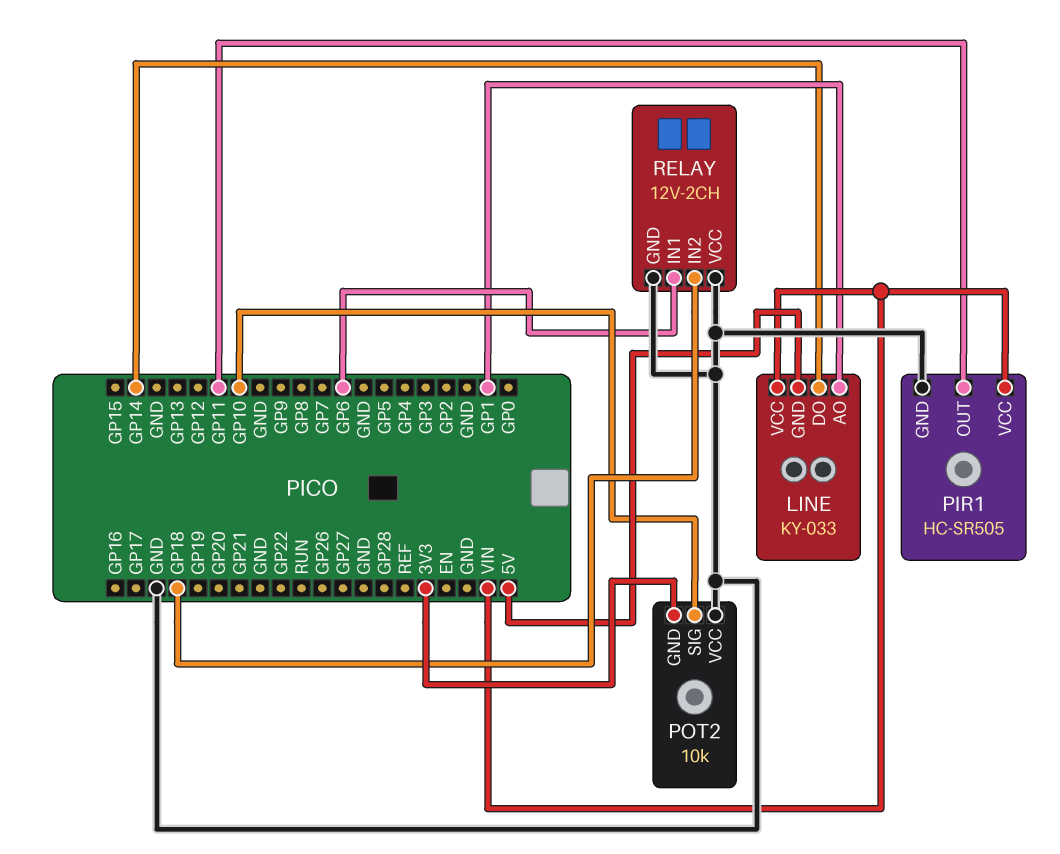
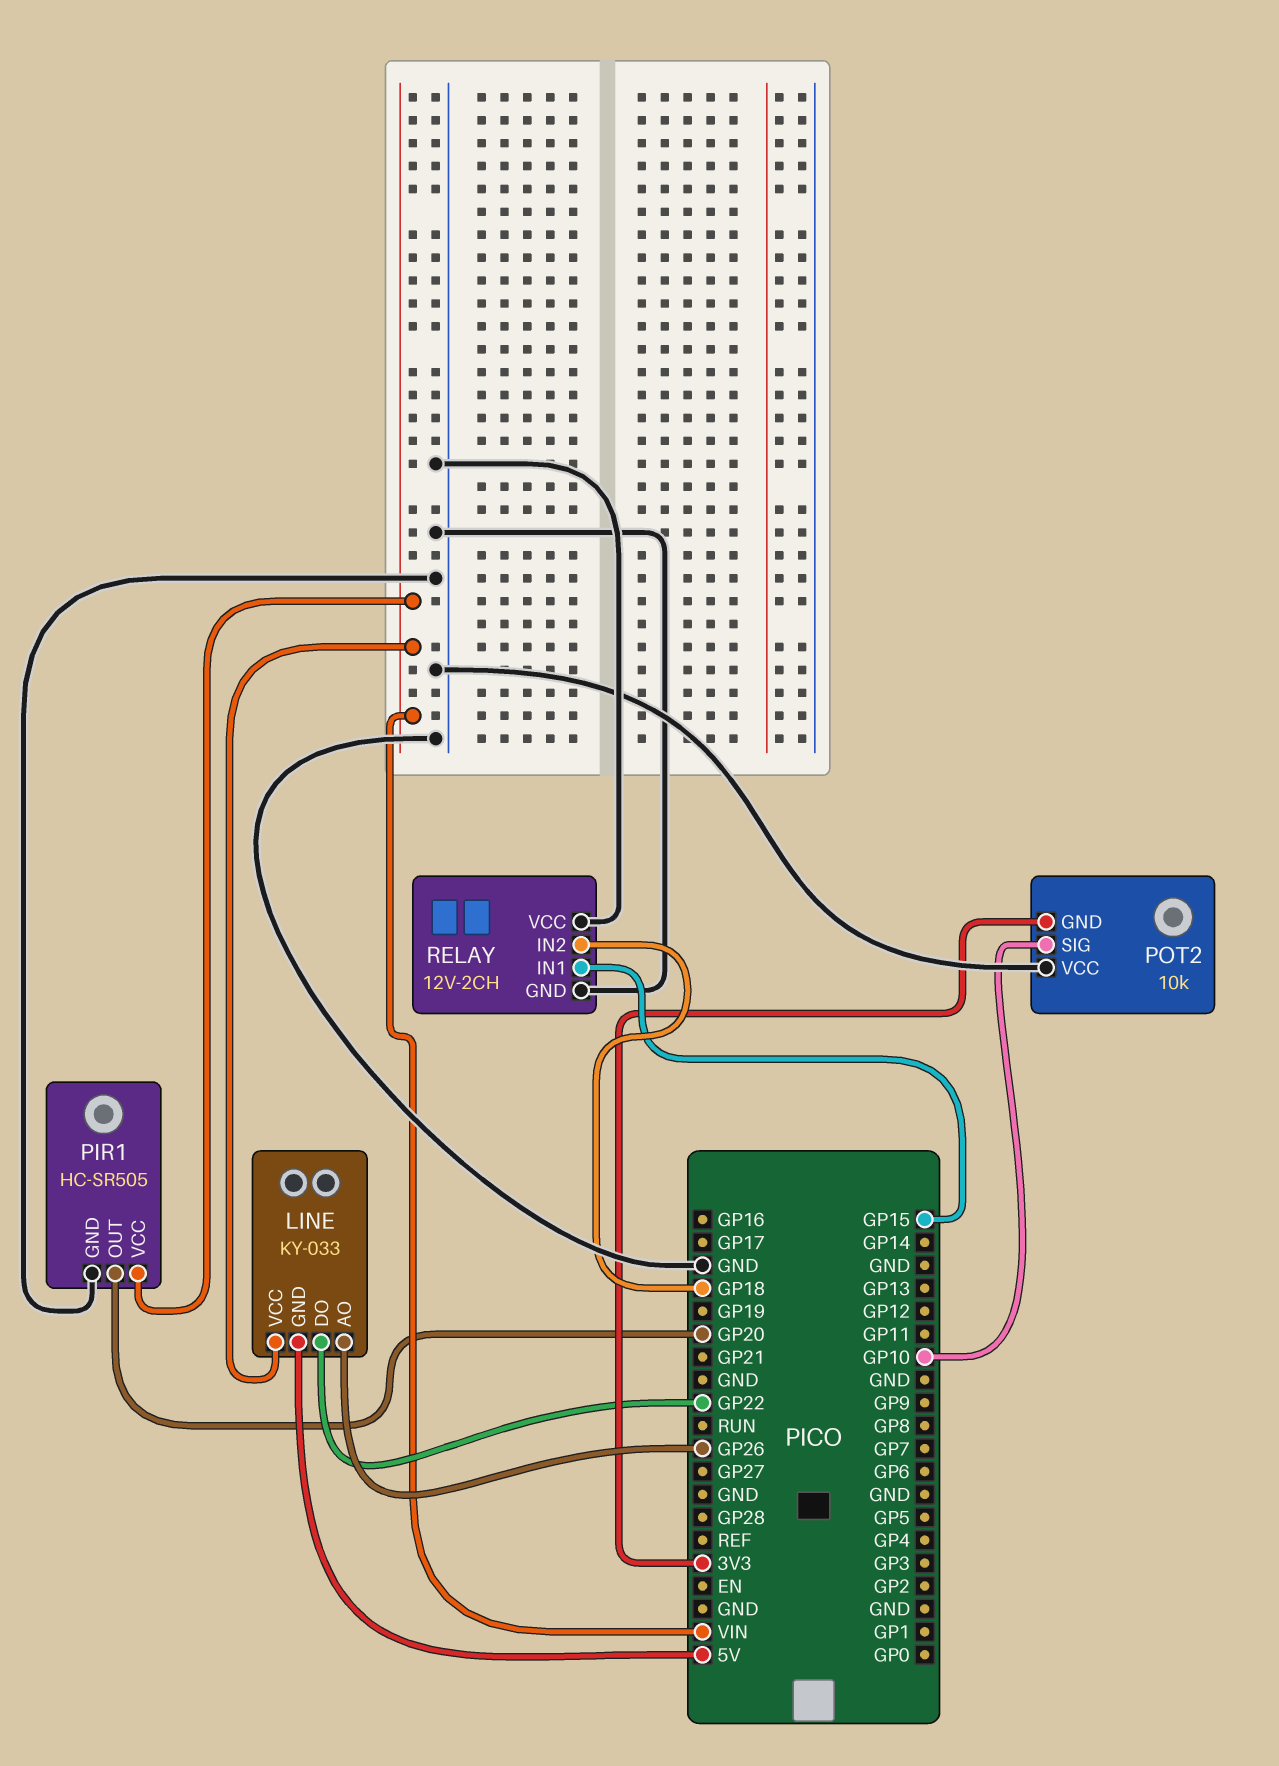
LINE pin AO: GP1 -> GP26
LINE pin DO: GP14 -> GP22
PIR1 pin OUT: GP11 -> GP20
RELAY pin IN1: GP6 -> GP15

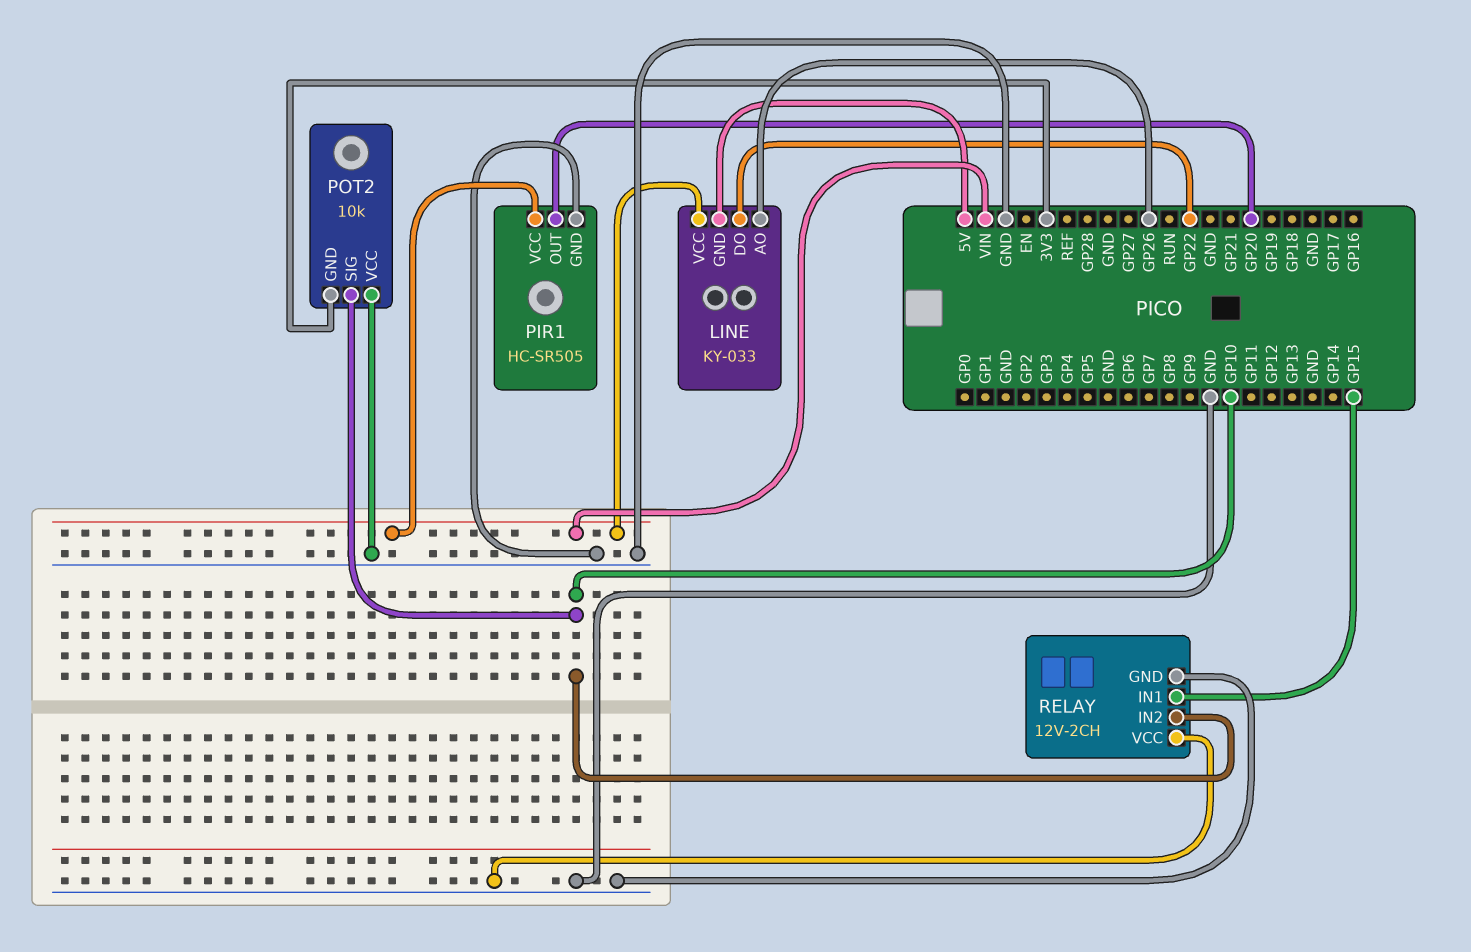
RELAY pin IN2: GP18 -> GP10

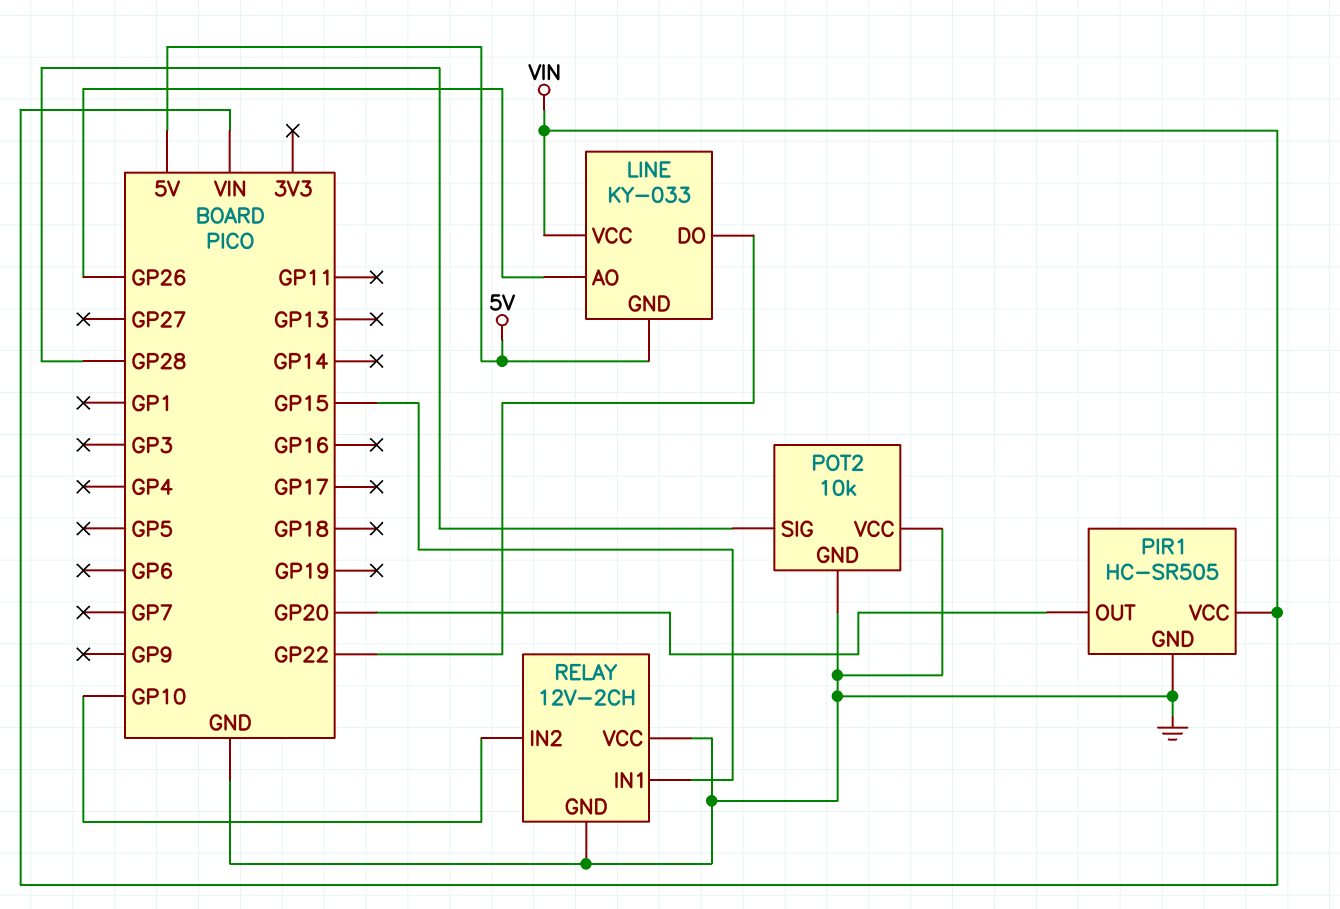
POT2 pin GND: 3V3 -> GND
POT2 pin SIG: GP10 -> GP28

